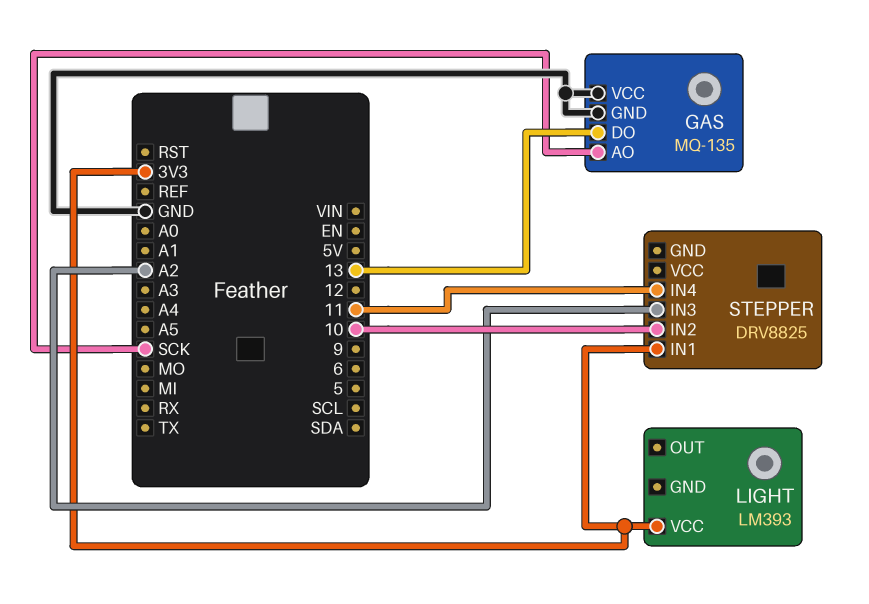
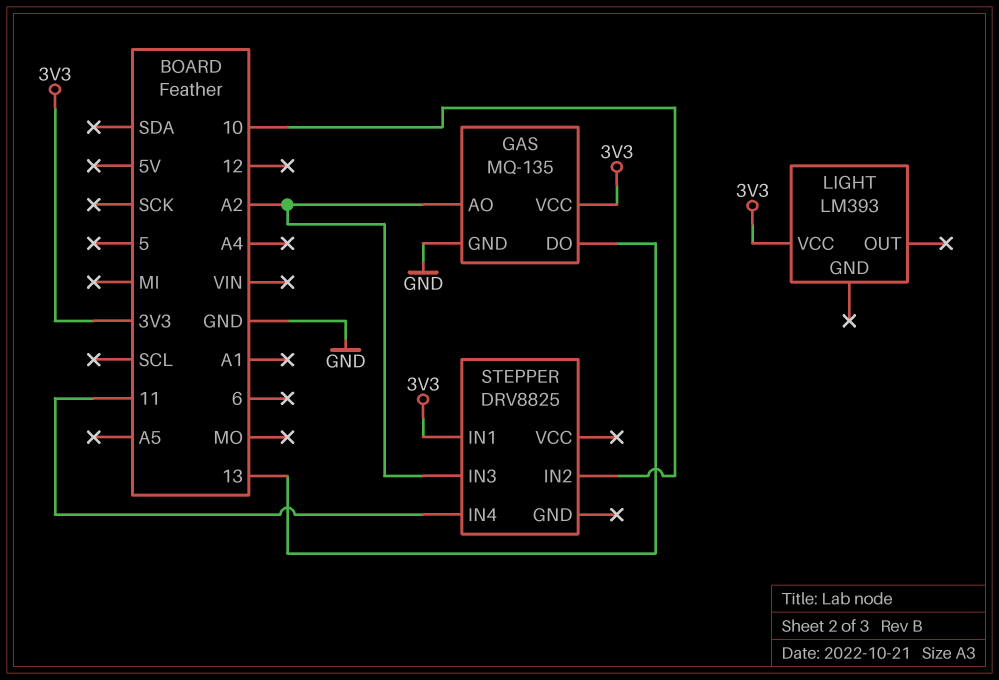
GAS pin AO: SCK -> A2
GAS pin VCC: GND -> 3V3

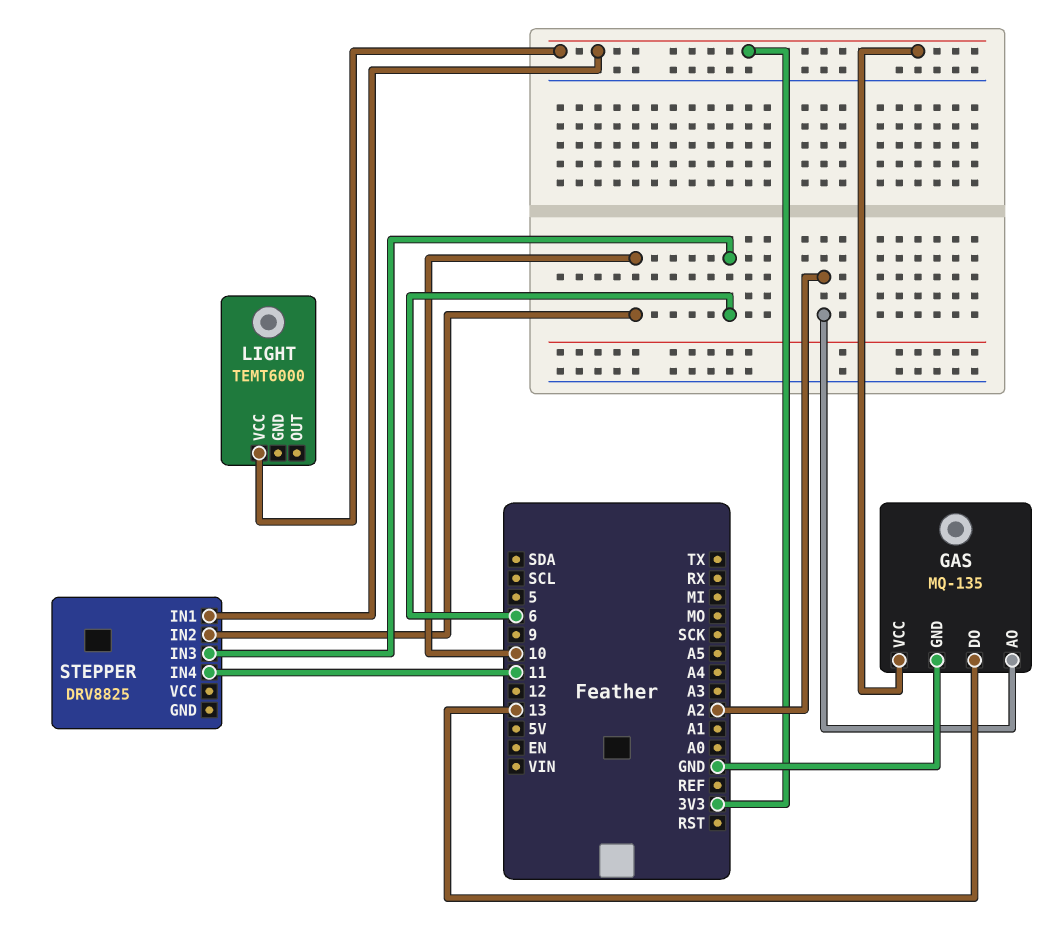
LIGHT: LM393 -> TEMT6000
STEPPER pin IN3: A2 -> 6

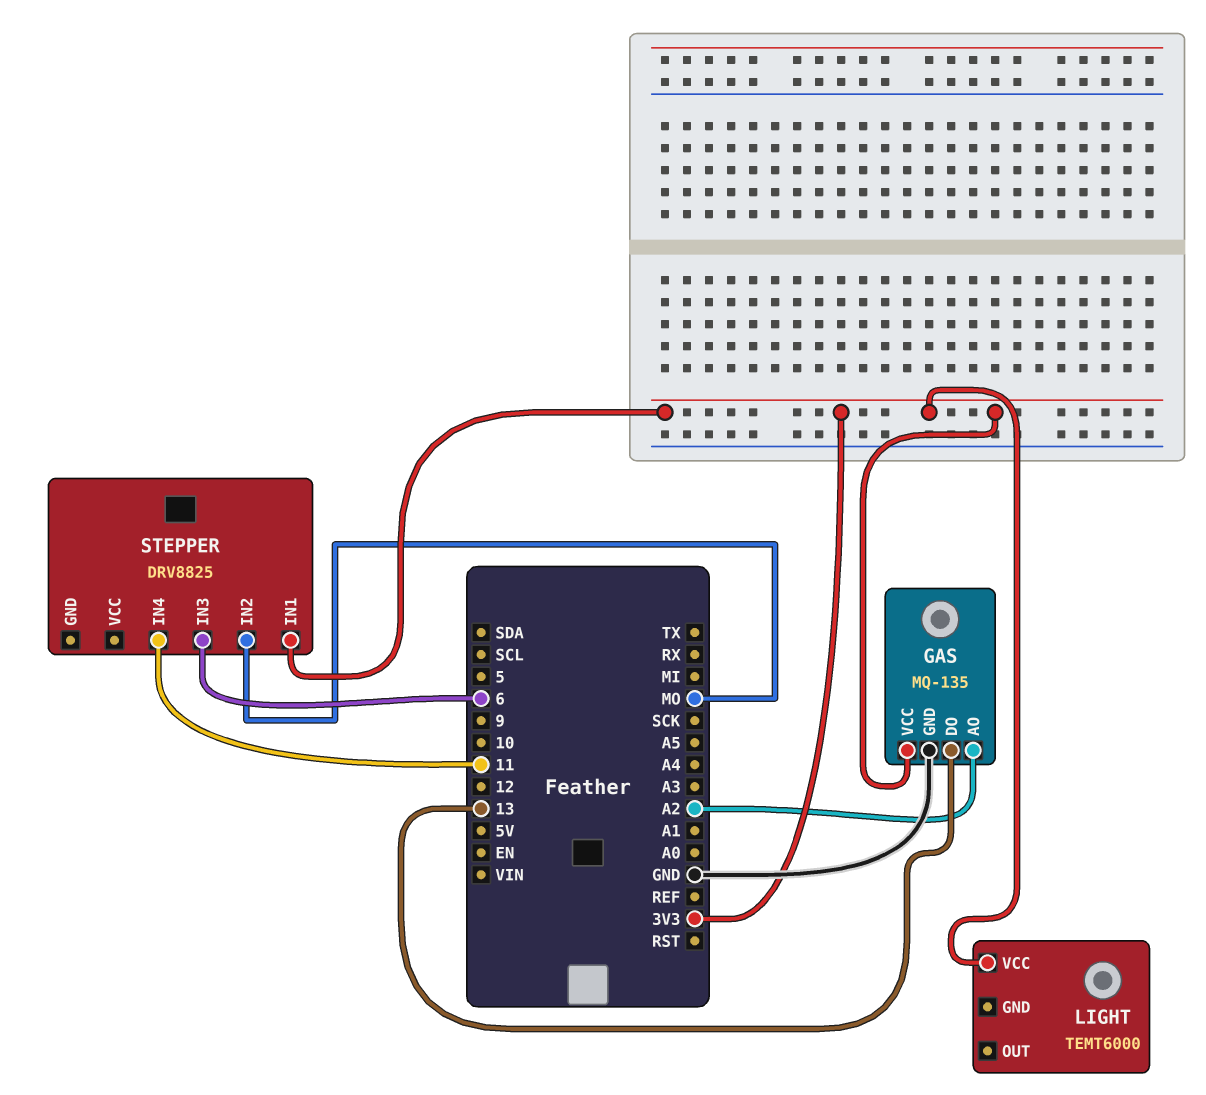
STEPPER pin IN2: 10 -> MO

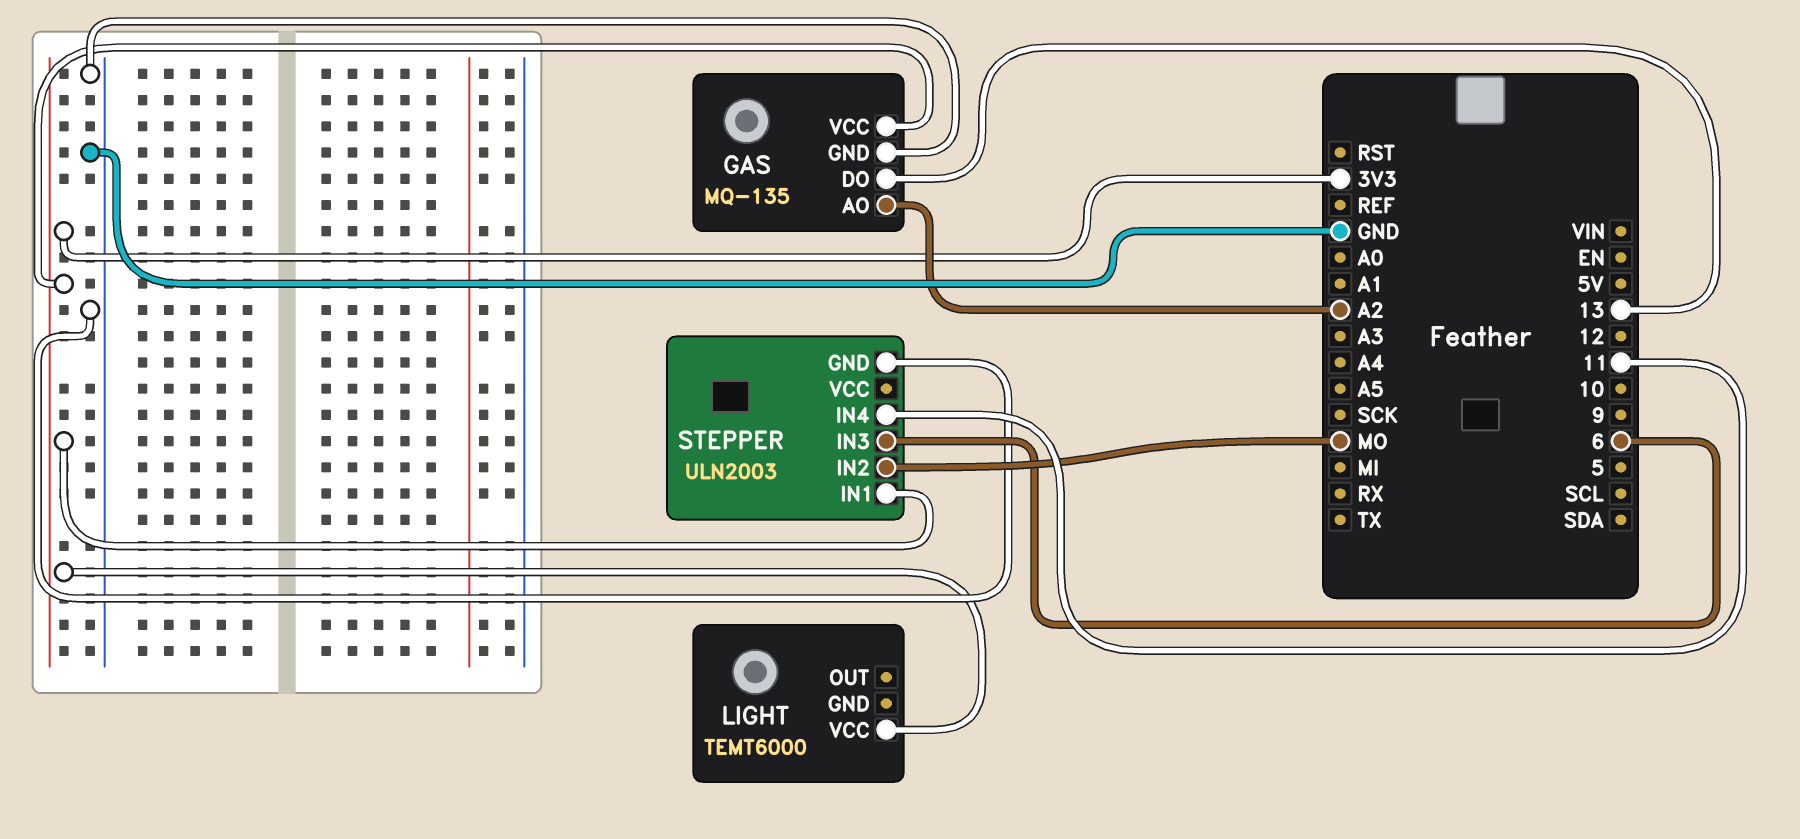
STEPPER: DRV8825 -> ULN2003
STEPPER pin GND: none -> GND

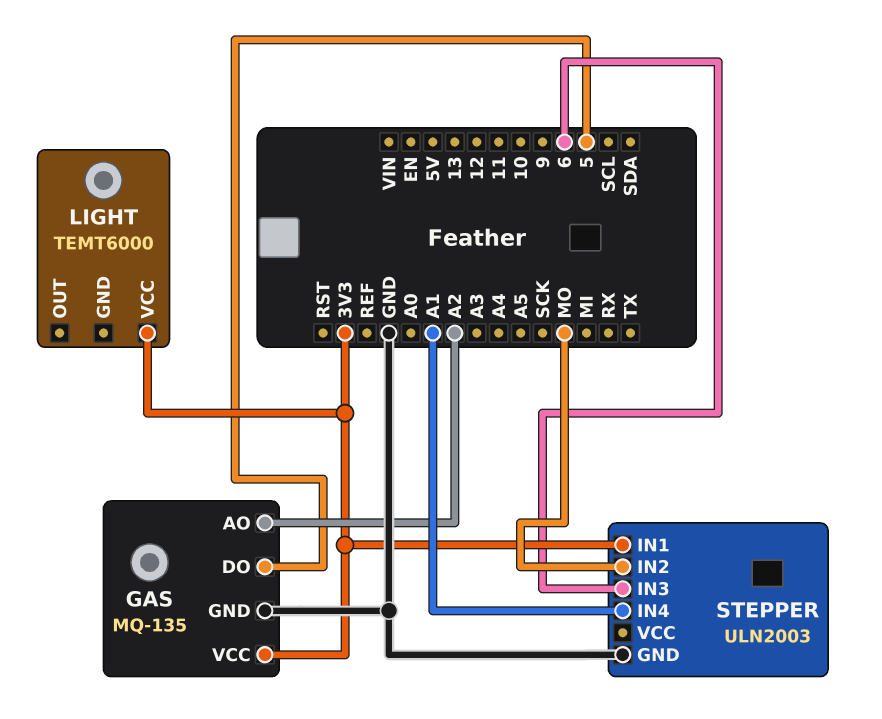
GAS pin DO: 13 -> 5
STEPPER pin IN4: 11 -> A1

